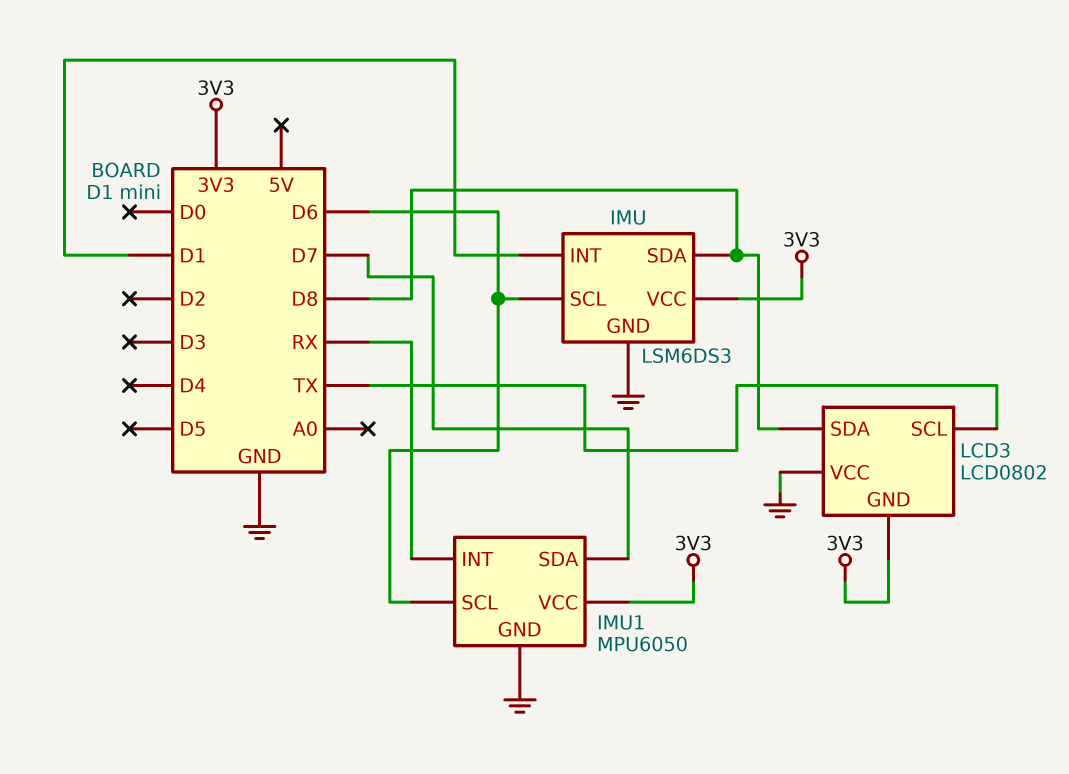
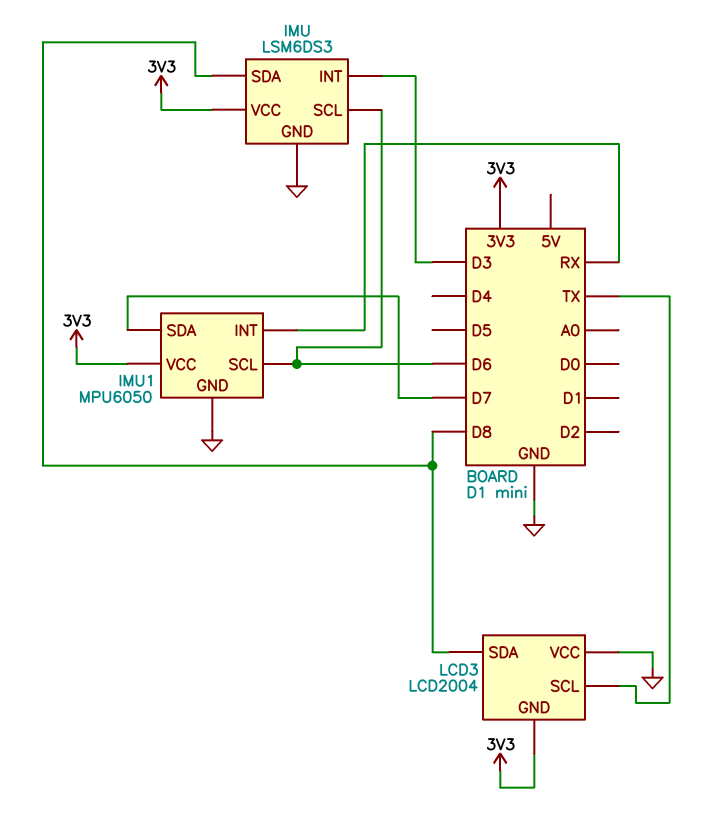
IMU pin INT: D1 -> D3
LCD3: LCD0802 -> LCD2004

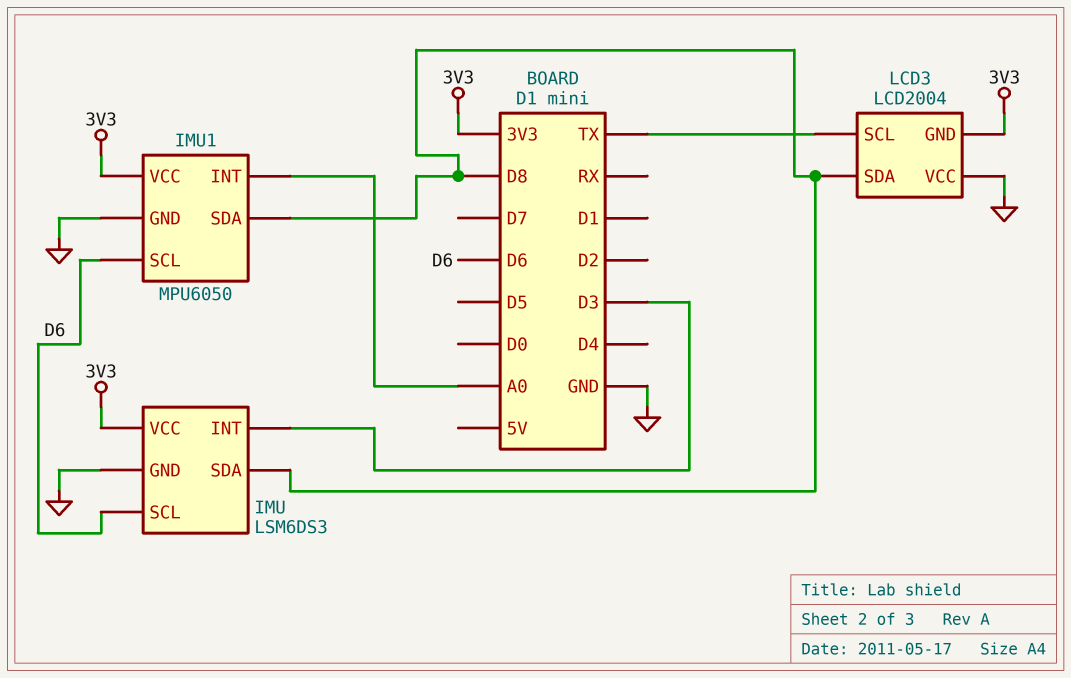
IMU1 pin INT: RX -> A0
IMU1 pin SDA: D7 -> D8

